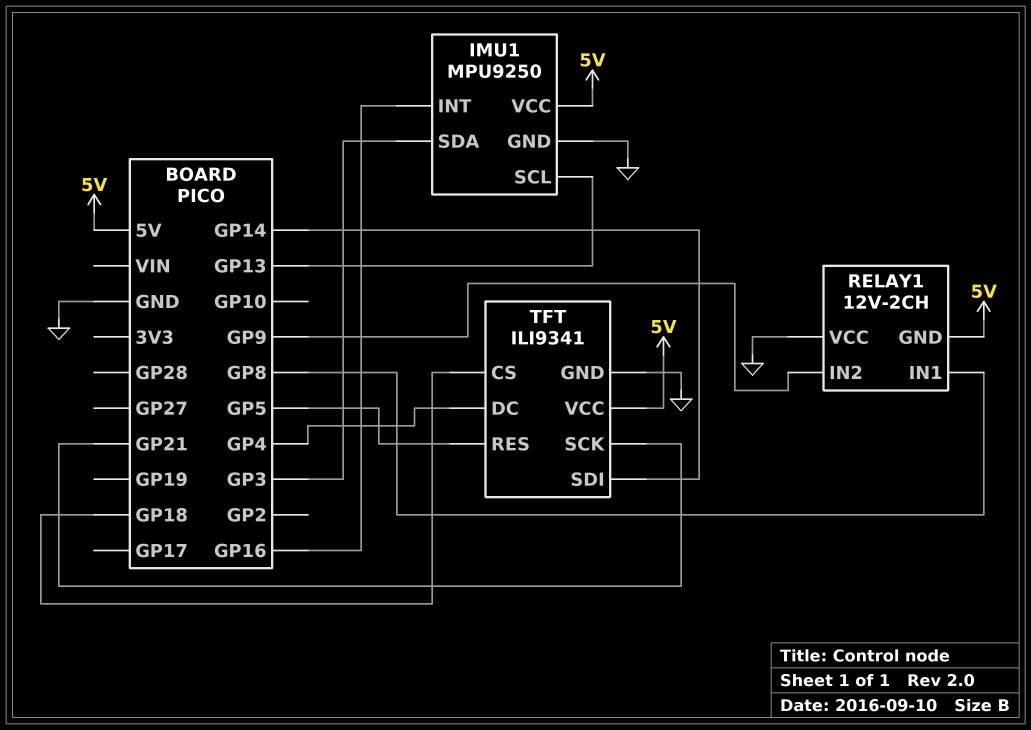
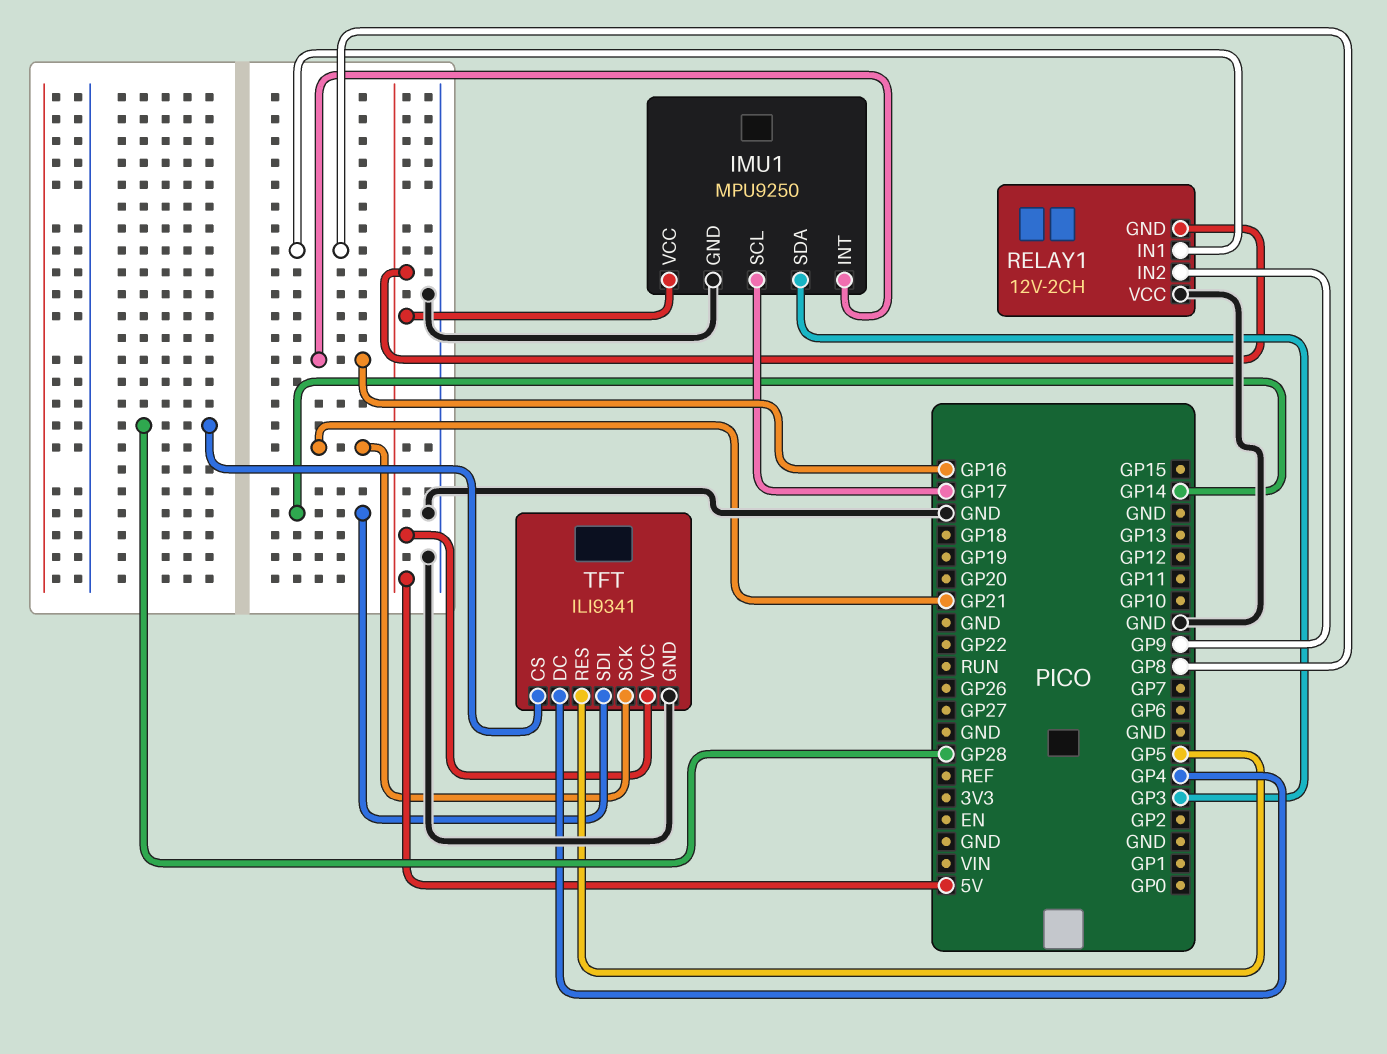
IMU1 pin SCL: GP13 -> GP17
TFT pin CS: GP18 -> GP28

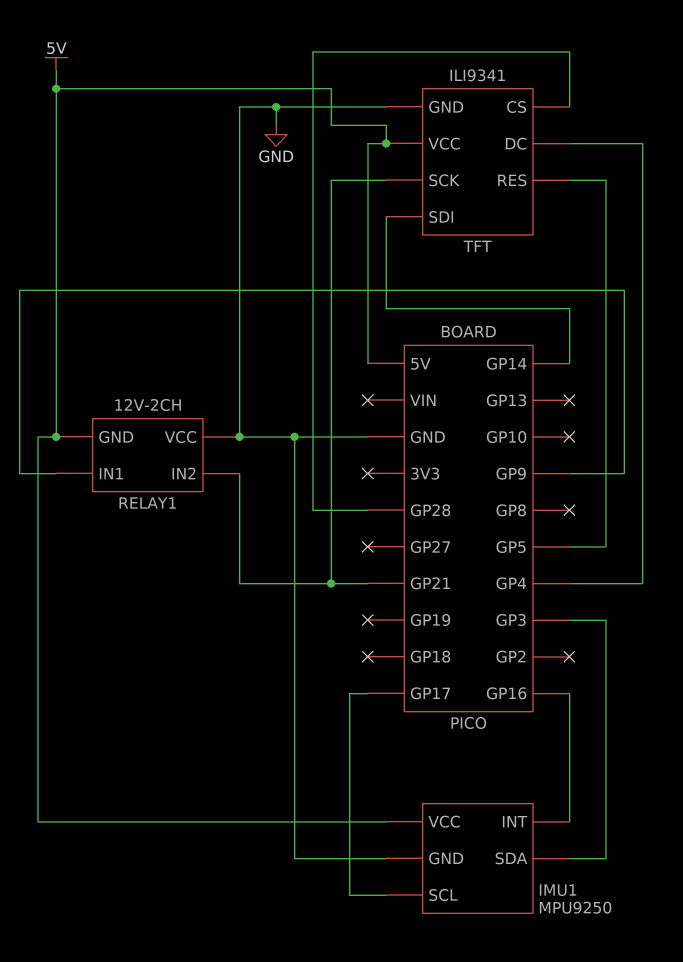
RELAY1 pin IN1: GP8 -> GP9
RELAY1 pin IN2: GP9 -> GP21

